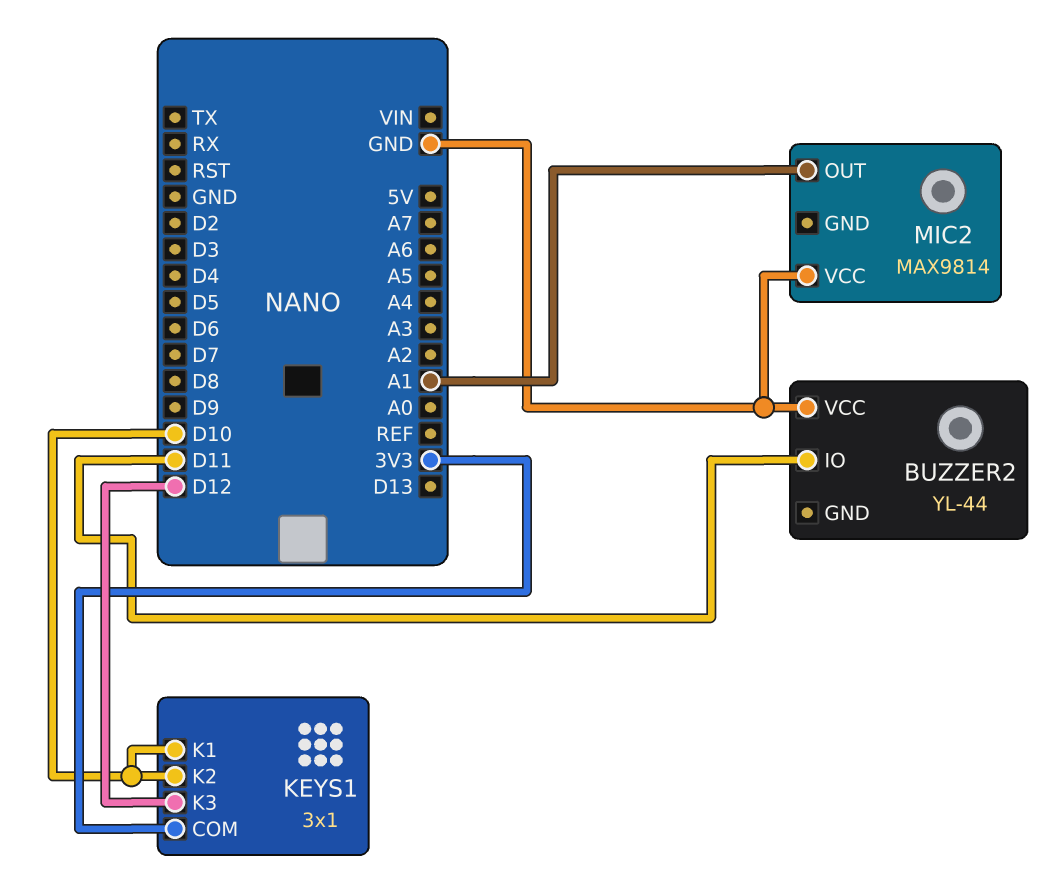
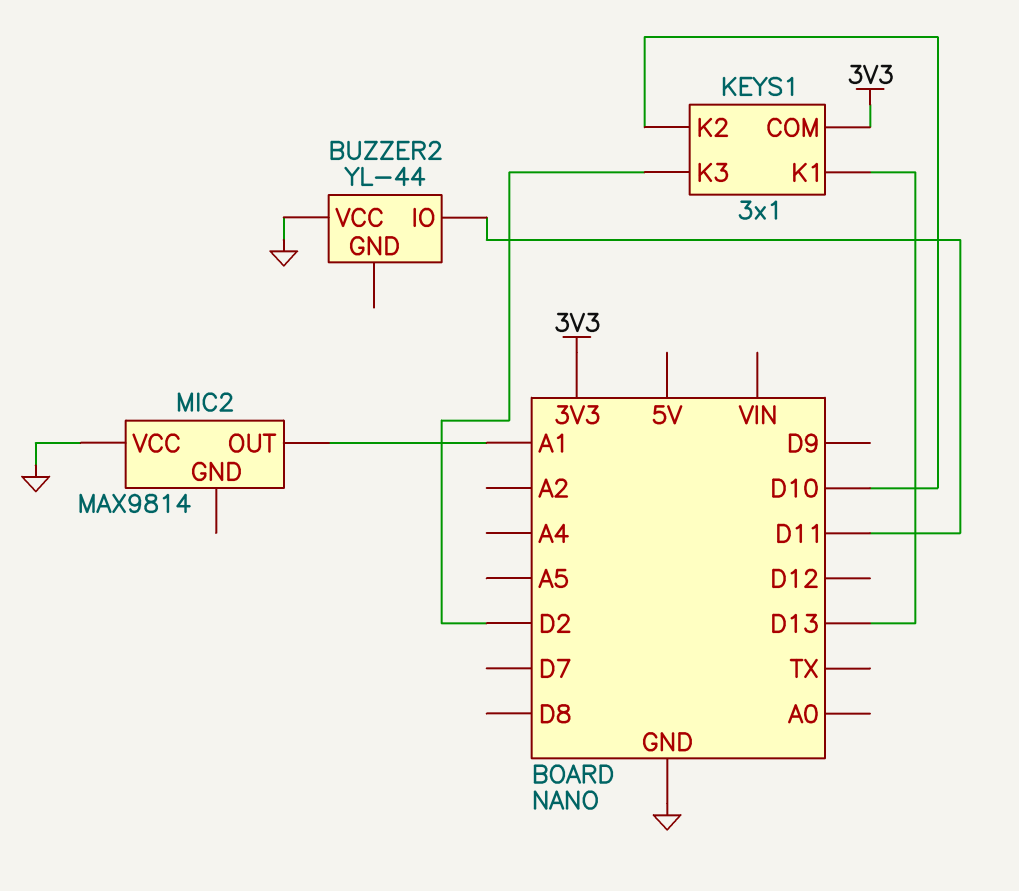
KEYS1 pin K1: D10 -> D13
KEYS1 pin K3: D12 -> D2

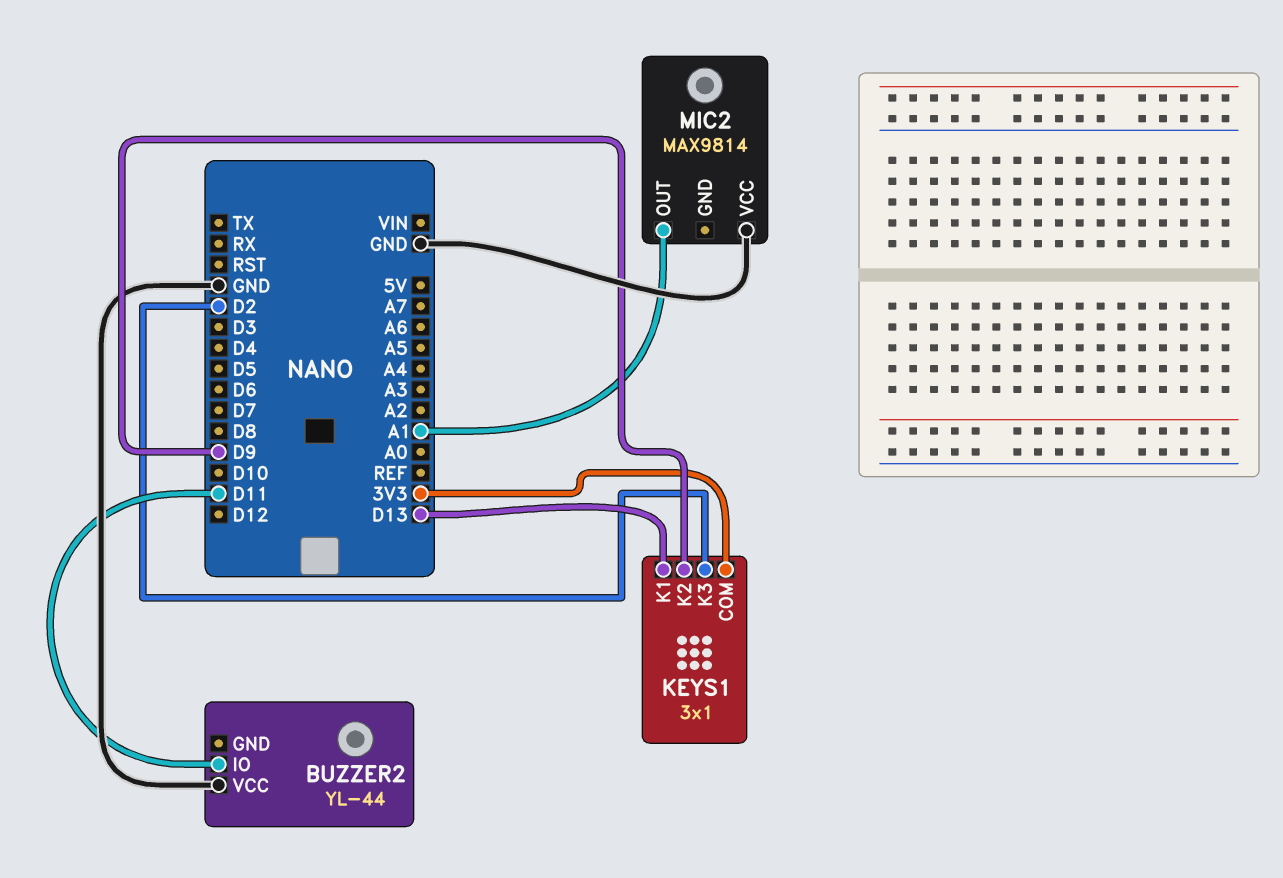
KEYS1 pin K2: D10 -> D9

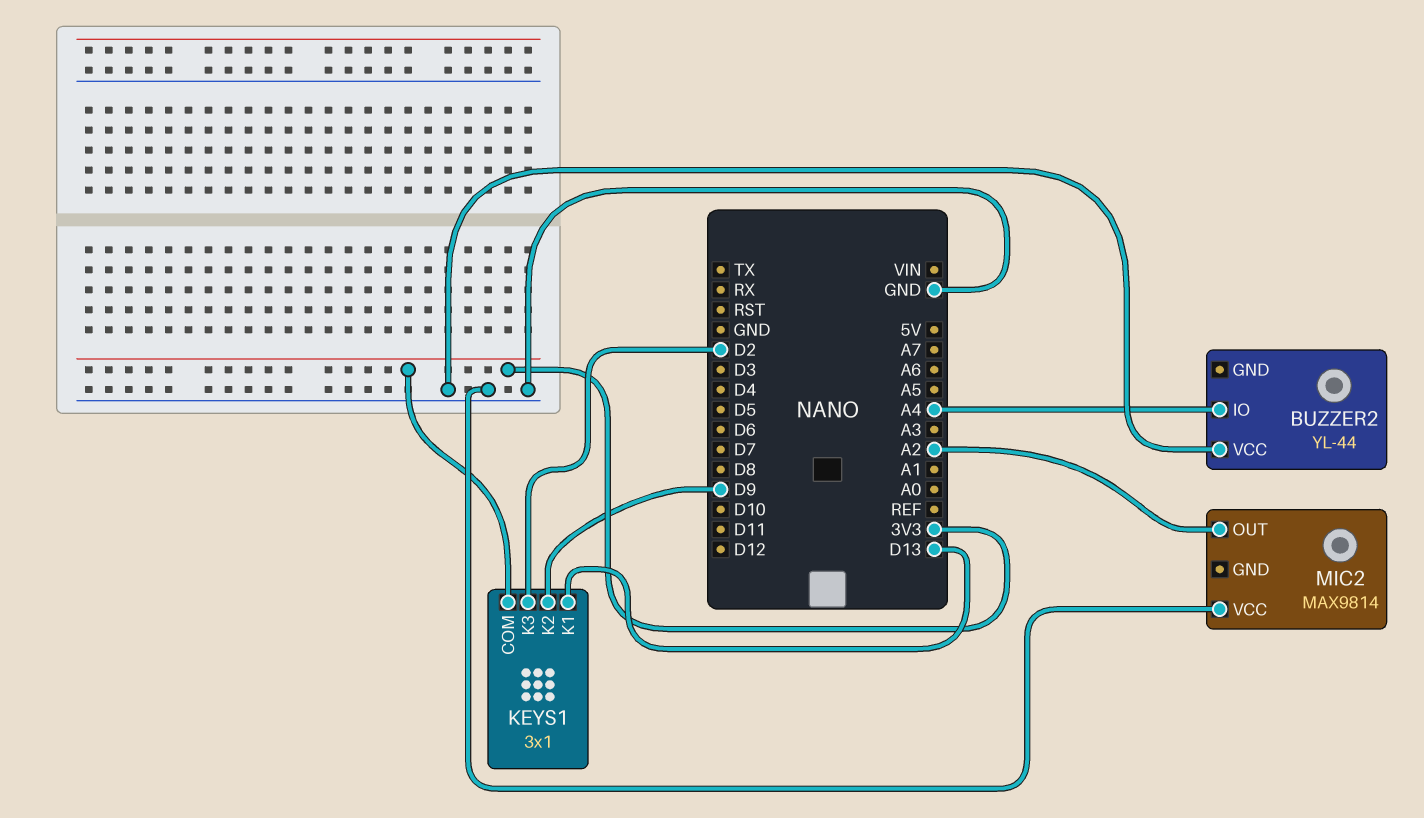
BUZZER2 pin IO: D11 -> A4
MIC2 pin OUT: A1 -> A2

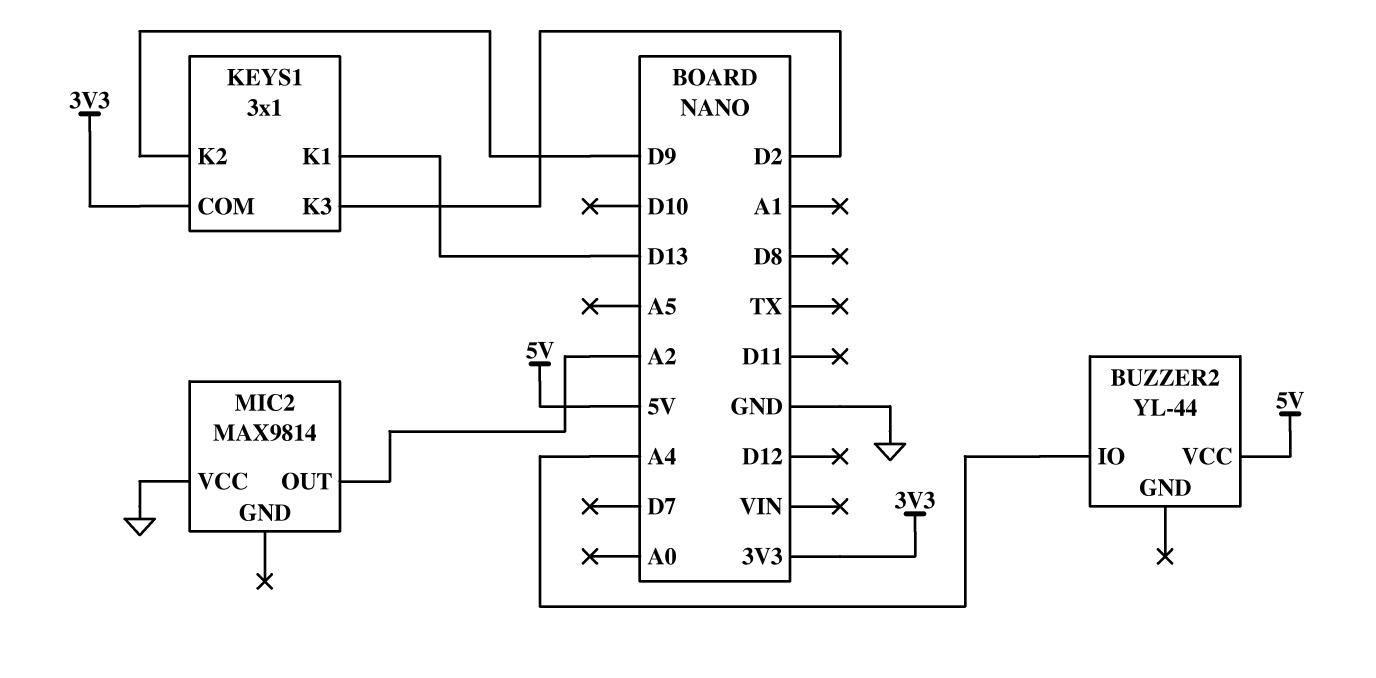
BUZZER2 pin VCC: GND -> 5V

